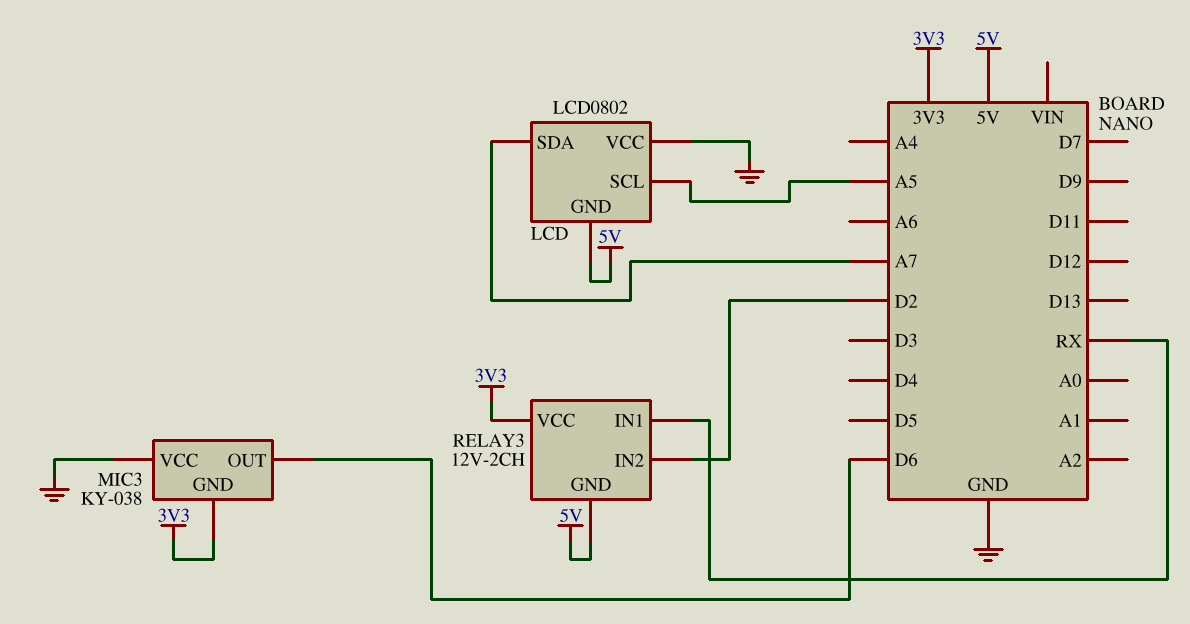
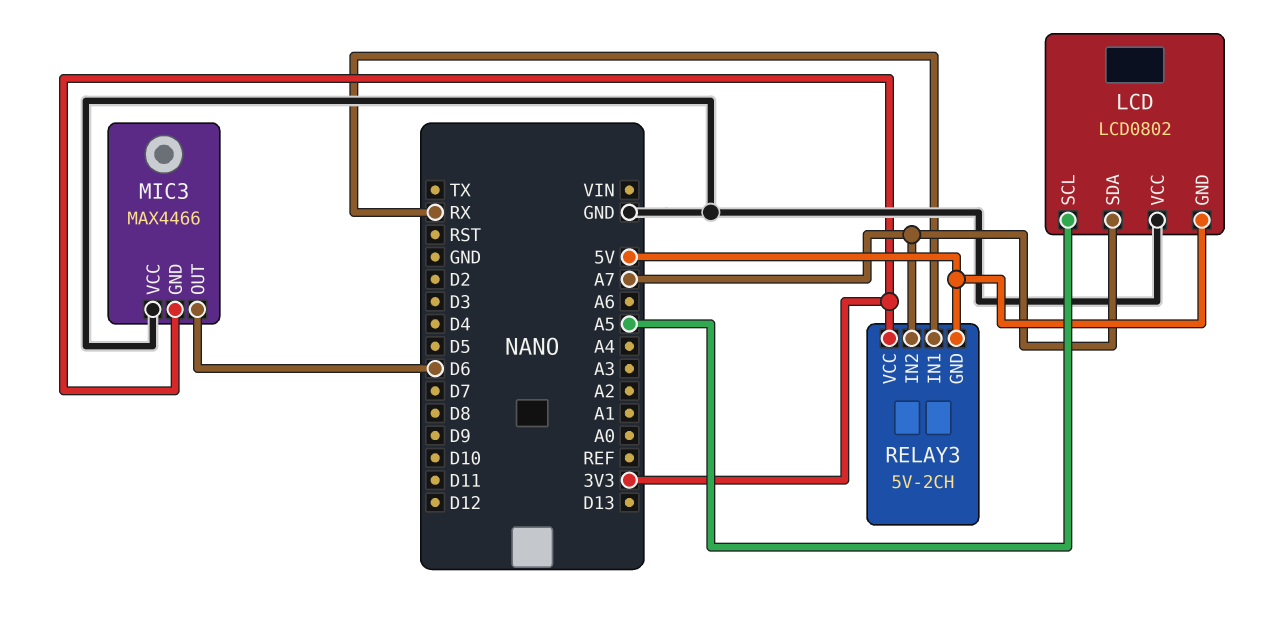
MIC3: KY-038 -> MAX4466
RELAY3: 12V-2CH -> 5V-2CH
RELAY3 pin IN2: D2 -> A7

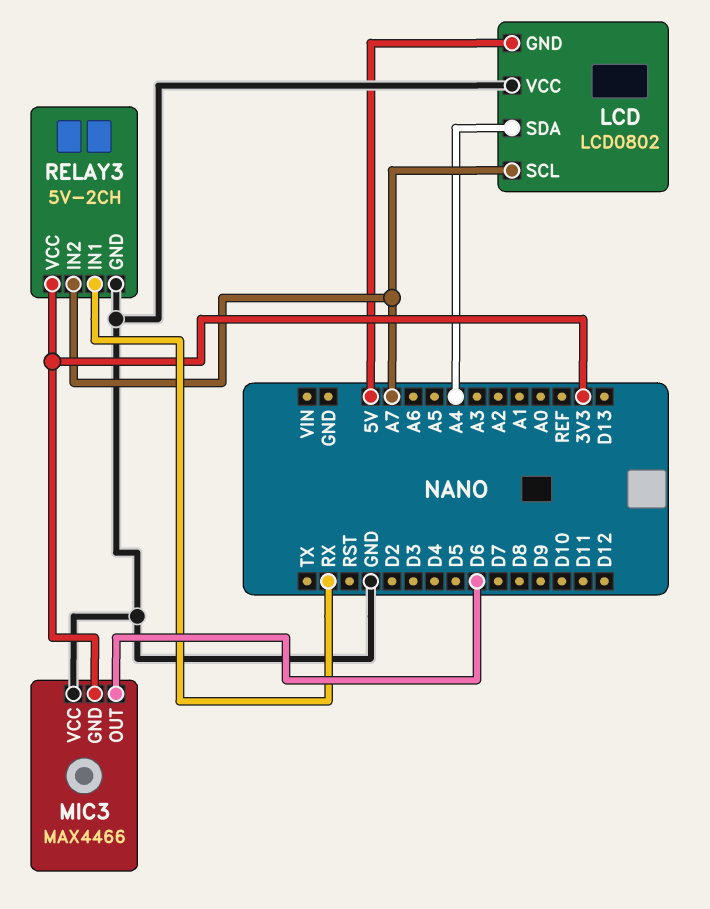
LCD pin SCL: A5 -> A7
LCD pin SDA: A7 -> A4
RELAY3 pin GND: 5V -> GND

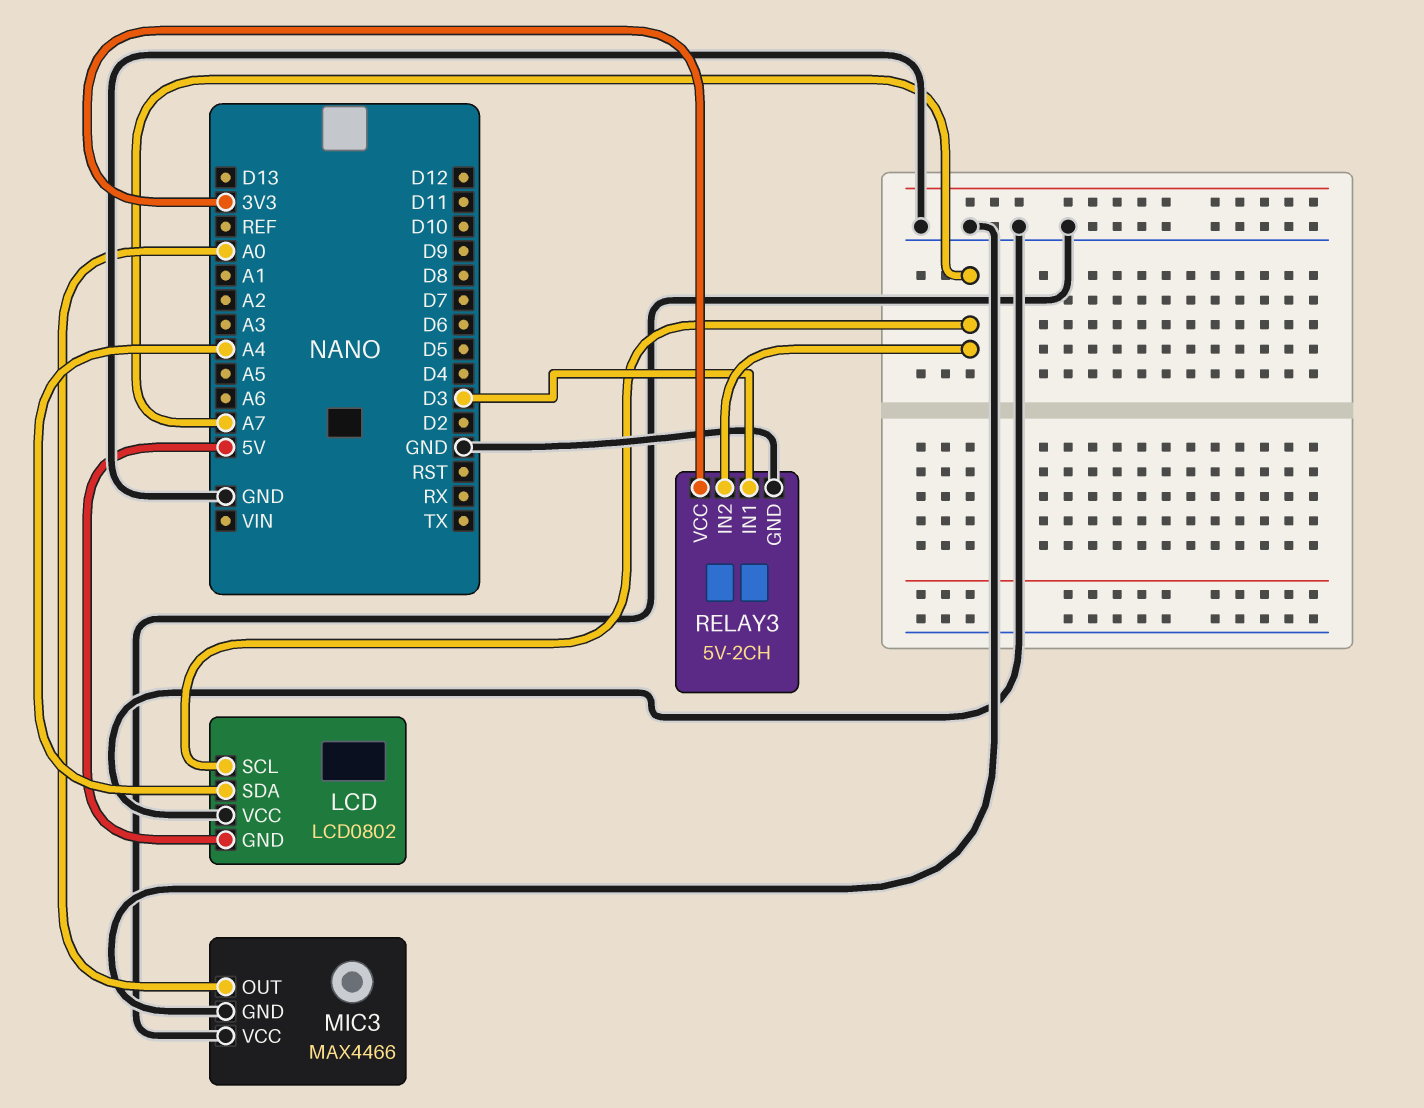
MIC3 pin GND: 3V3 -> GND
MIC3 pin OUT: D6 -> A0
RELAY3 pin IN1: RX -> D3

